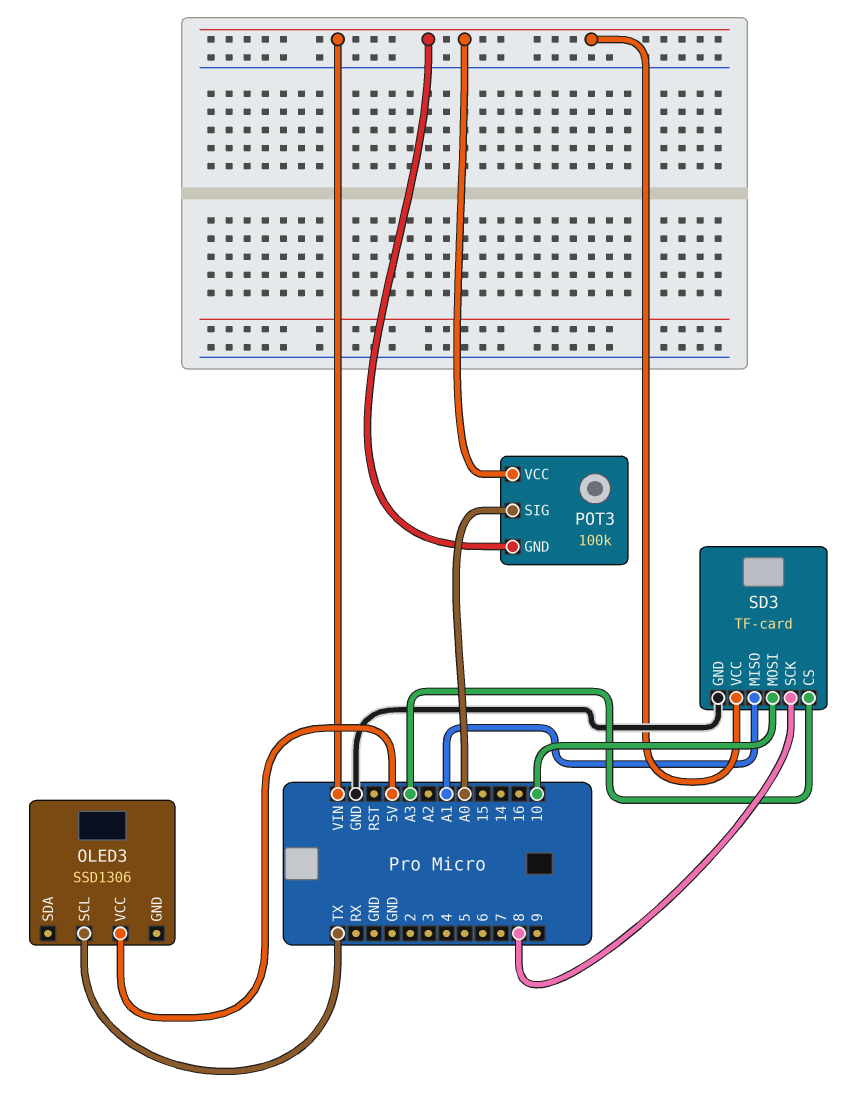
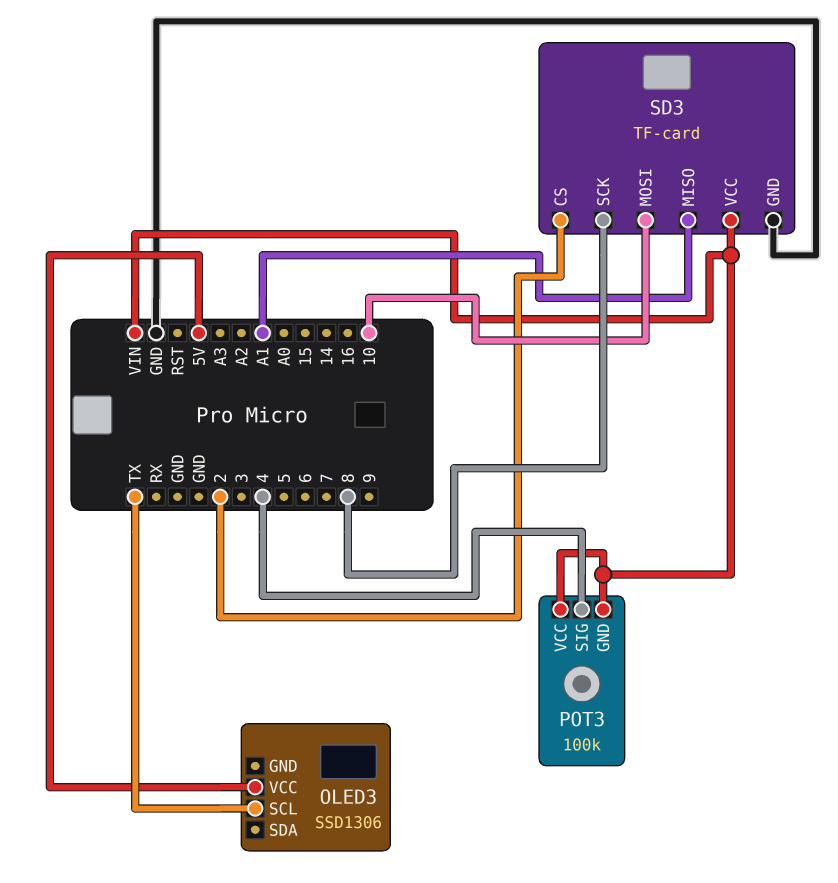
POT3 pin SIG: A0 -> 4
SD3 pin CS: A3 -> 2

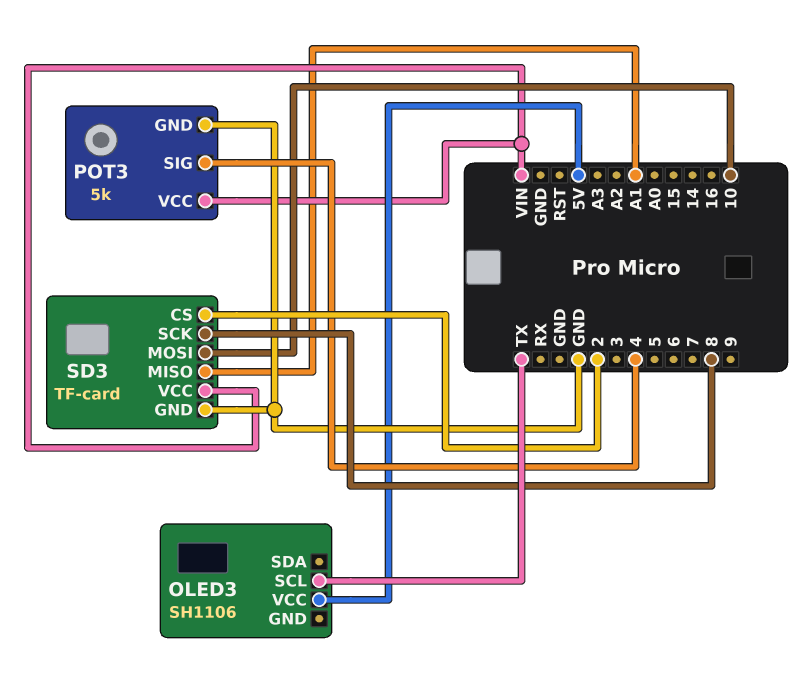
OLED3: SSD1306 -> SH1106
POT3: 100k -> 5k
POT3 pin GND: VIN -> GND

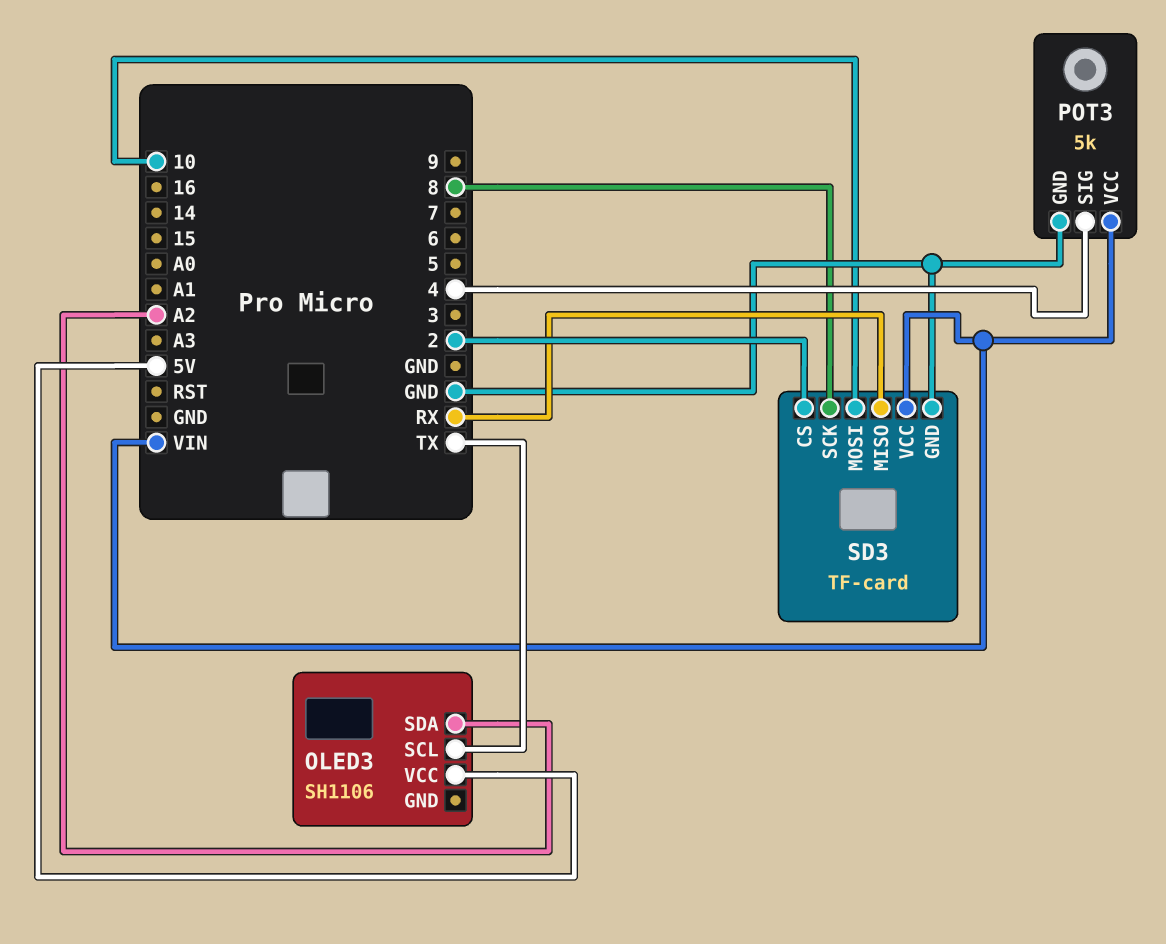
OLED3 pin SDA: none -> A2
SD3 pin MISO: A1 -> RX

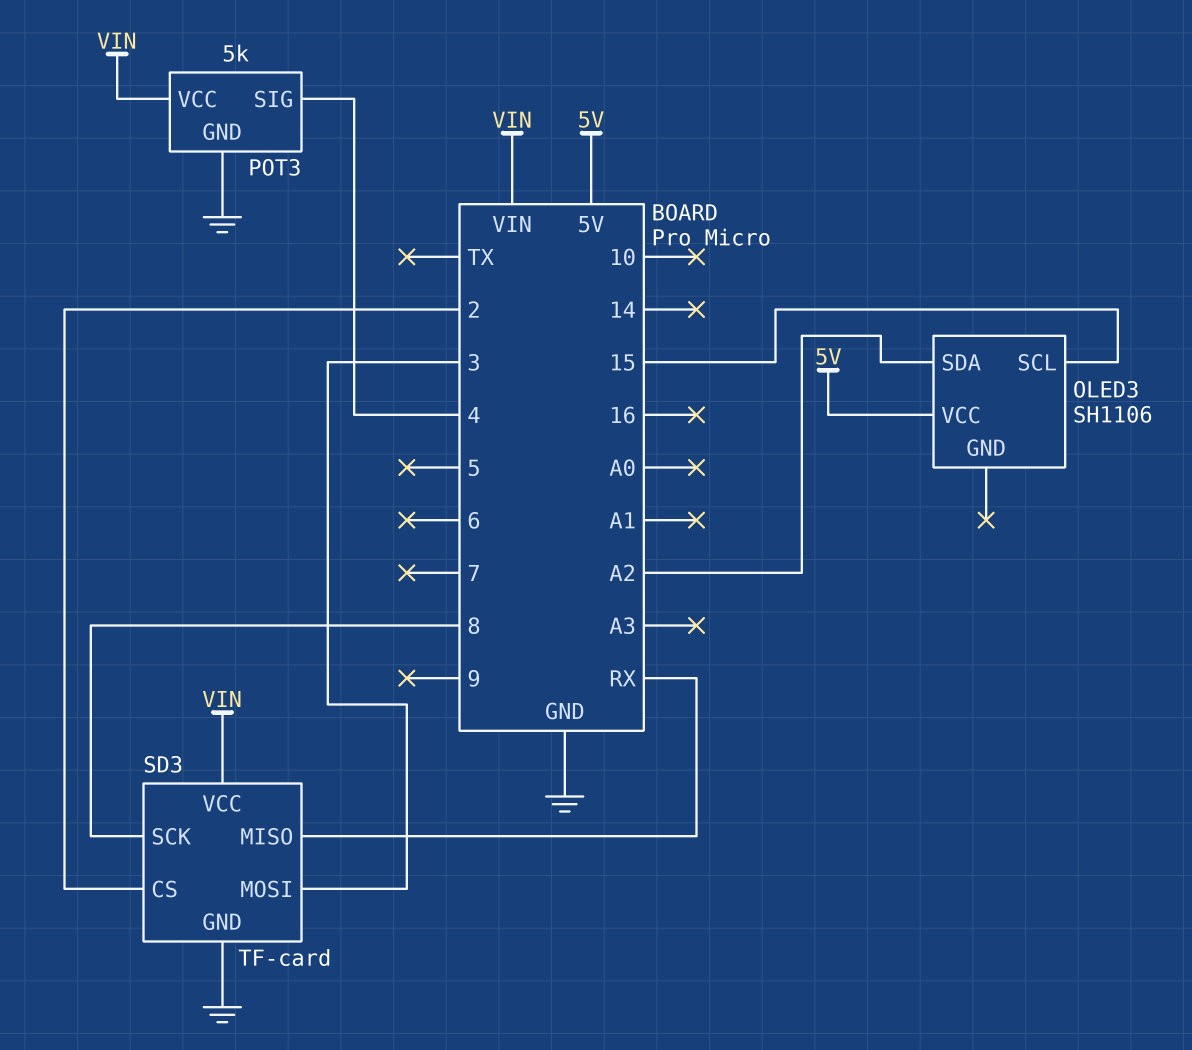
OLED3 pin SCL: TX -> 15
SD3 pin MOSI: 10 -> 3

